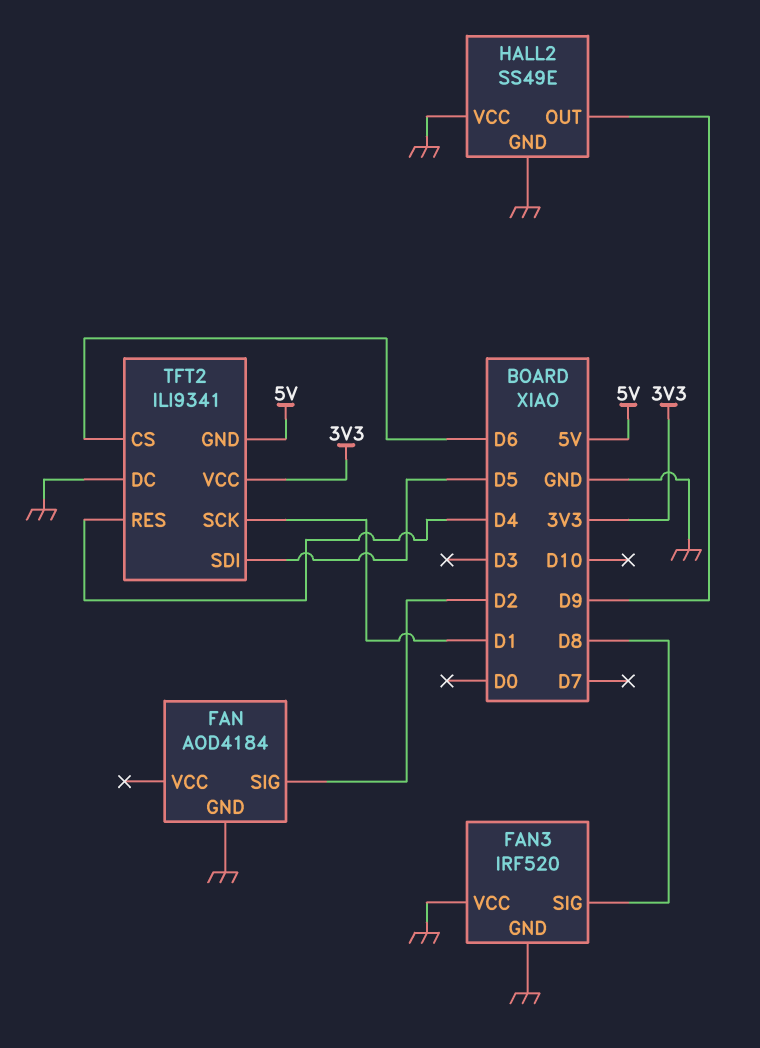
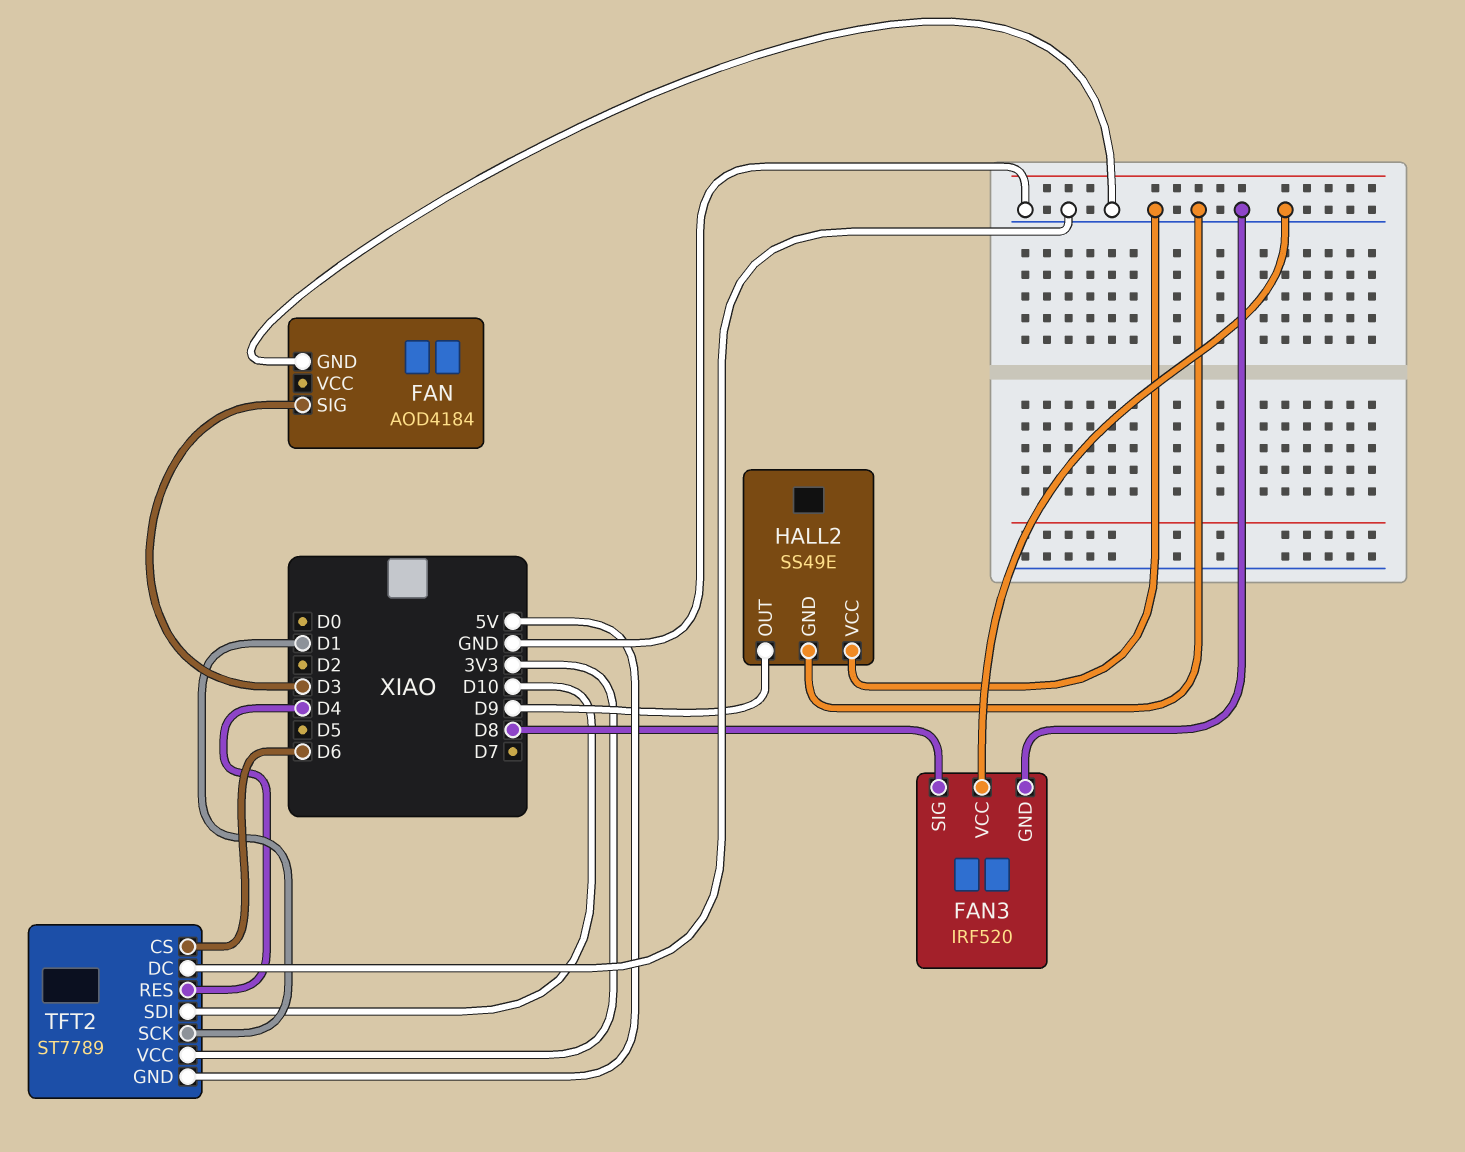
FAN pin SIG: D2 -> D3
TFT2: ILI9341 -> ST7789
TFT2 pin SDI: D5 -> D10

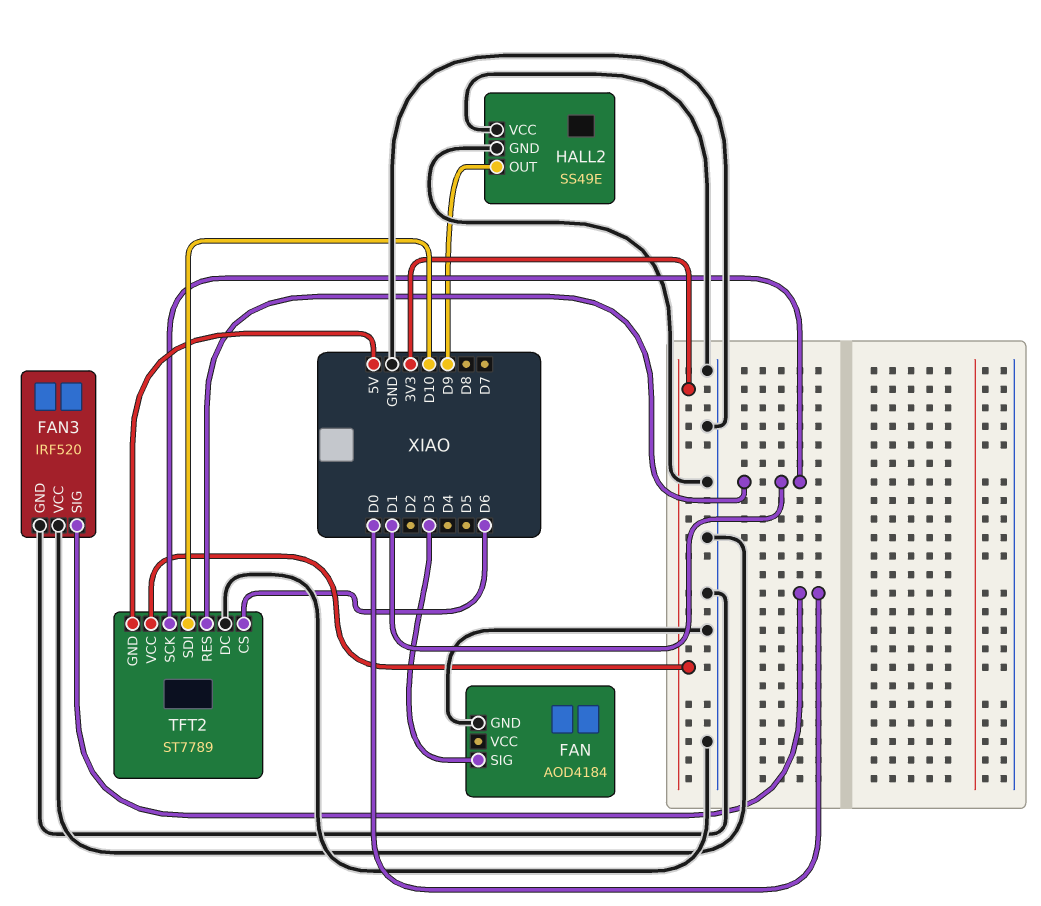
FAN3 pin SIG: D8 -> D0
TFT2 pin RES: D4 -> D1

